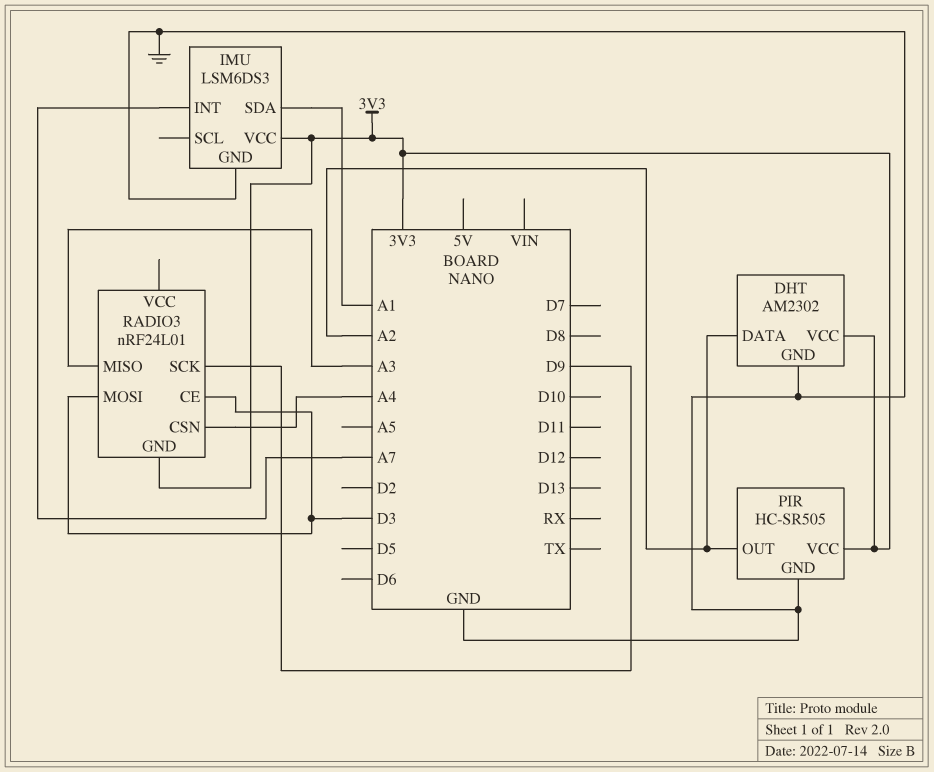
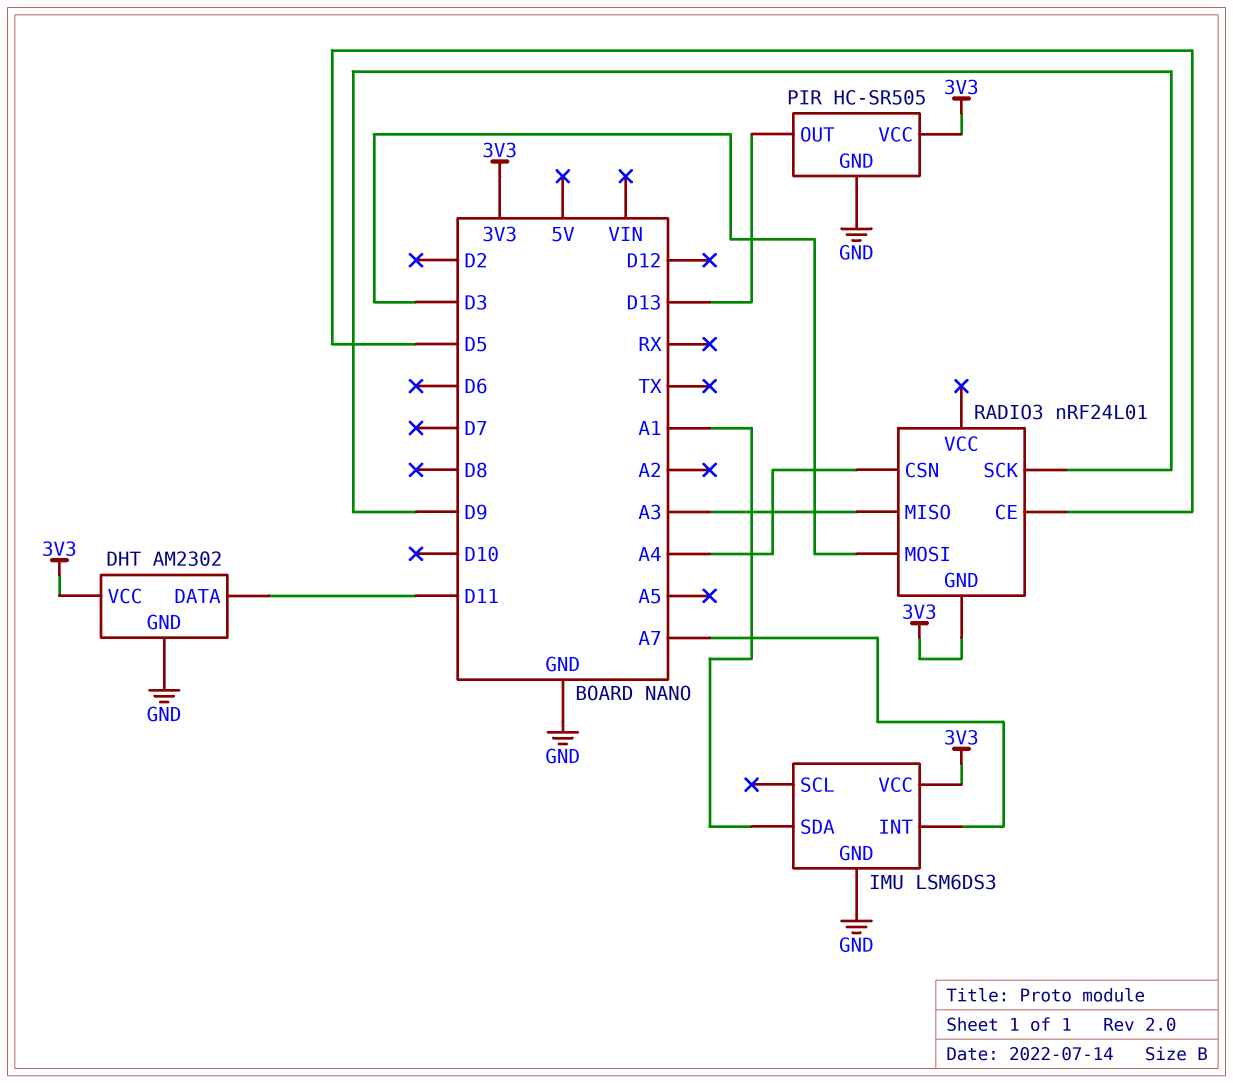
DHT pin DATA: A2 -> D11
PIR pin OUT: A2 -> D13
RADIO3 pin CE: D3 -> D5

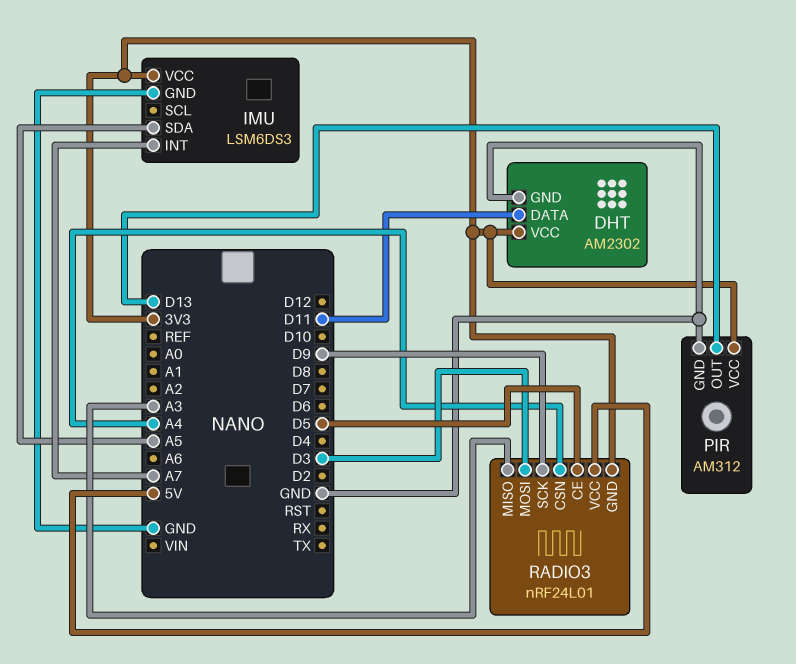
IMU pin SDA: A1 -> A5
PIR: HC-SR505 -> AM312
RADIO3 pin VCC: none -> 5V

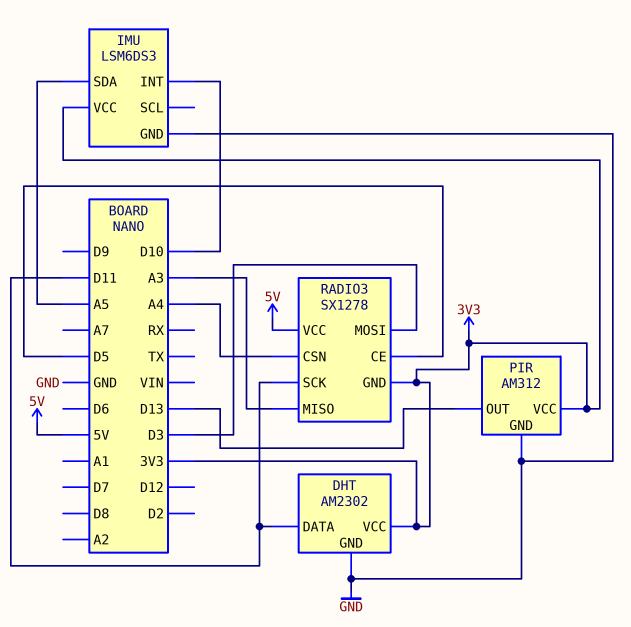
IMU pin INT: A7 -> D10
RADIO3: nRF24L01 -> SX1278
RADIO3 pin SCK: D9 -> D11

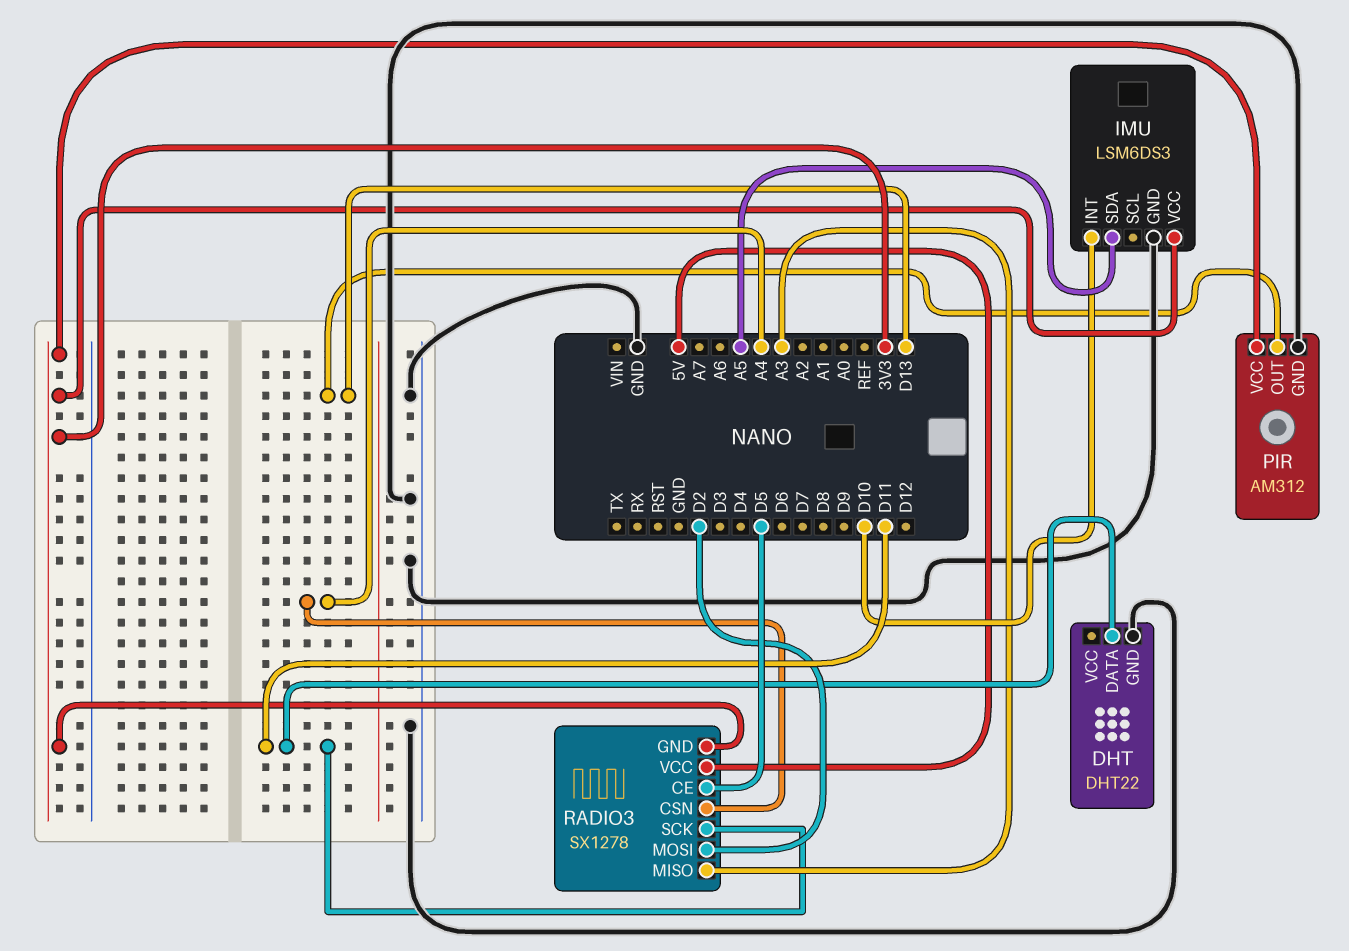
DHT: AM2302 -> DHT22
DHT pin VCC: 3V3 -> none
RADIO3 pin MOSI: D3 -> D2

